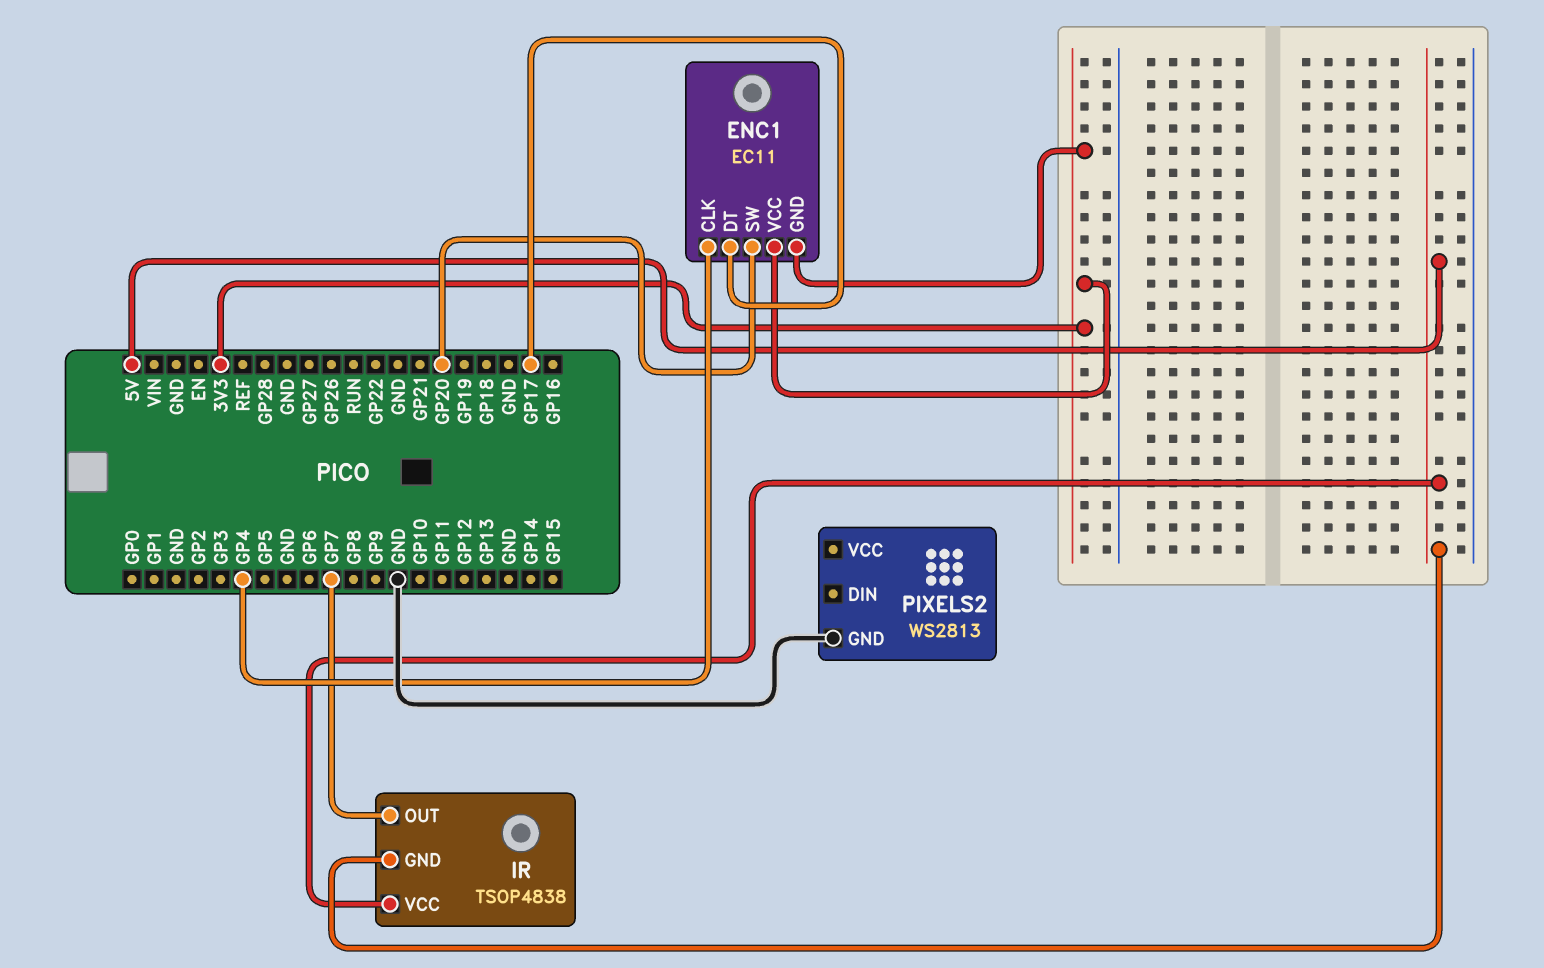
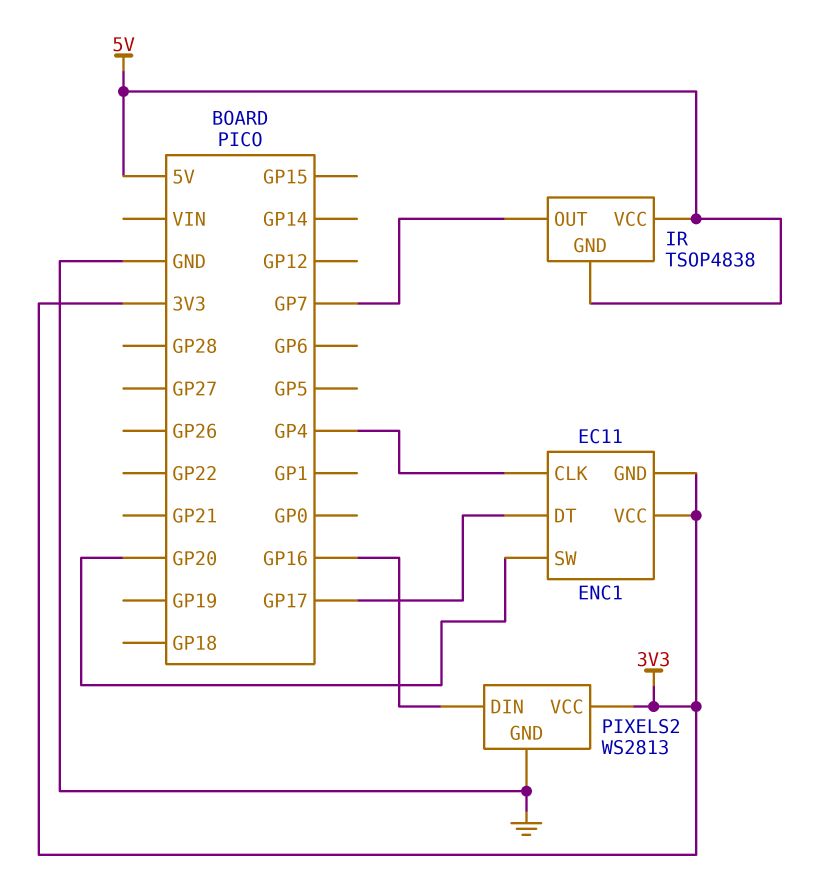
PIXELS2 pin DIN: none -> GP16
PIXELS2 pin VCC: none -> 3V3

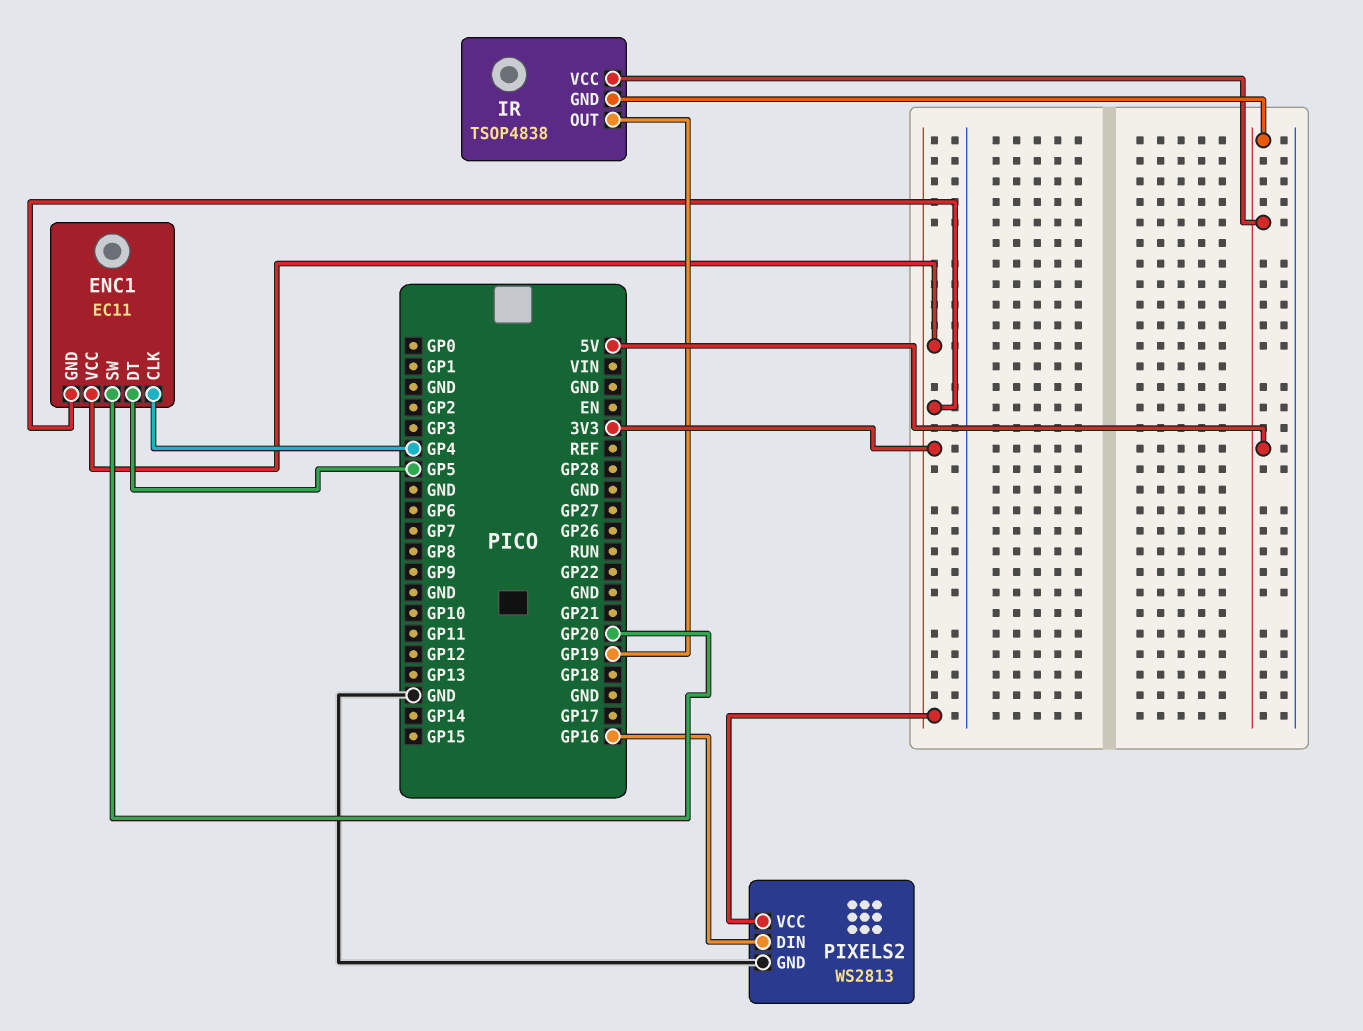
ENC1 pin DT: GP17 -> GP5
IR pin OUT: GP7 -> GP19

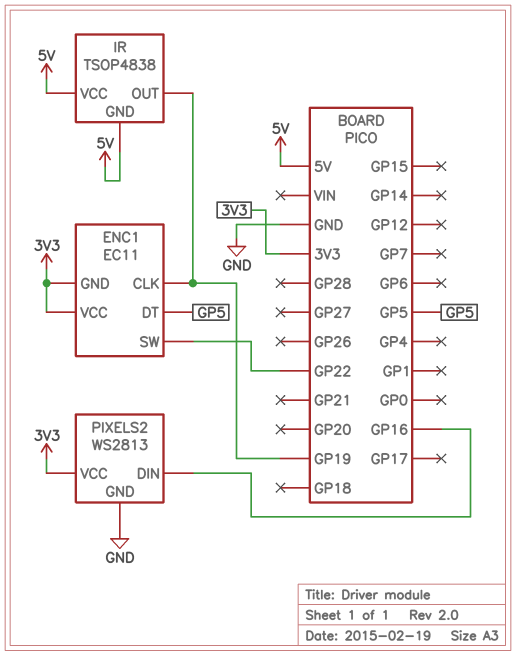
ENC1 pin CLK: GP4 -> GP19
ENC1 pin SW: GP20 -> GP22

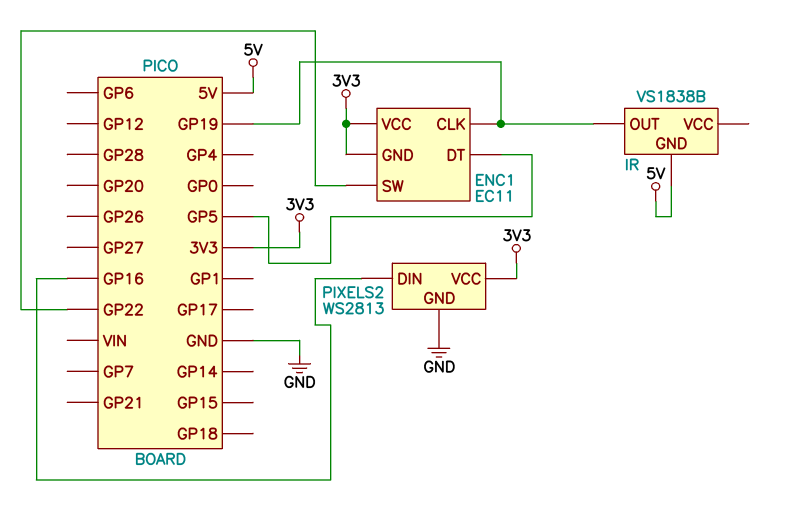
IR: TSOP4838 -> VS1838B
IR pin VCC: 5V -> none

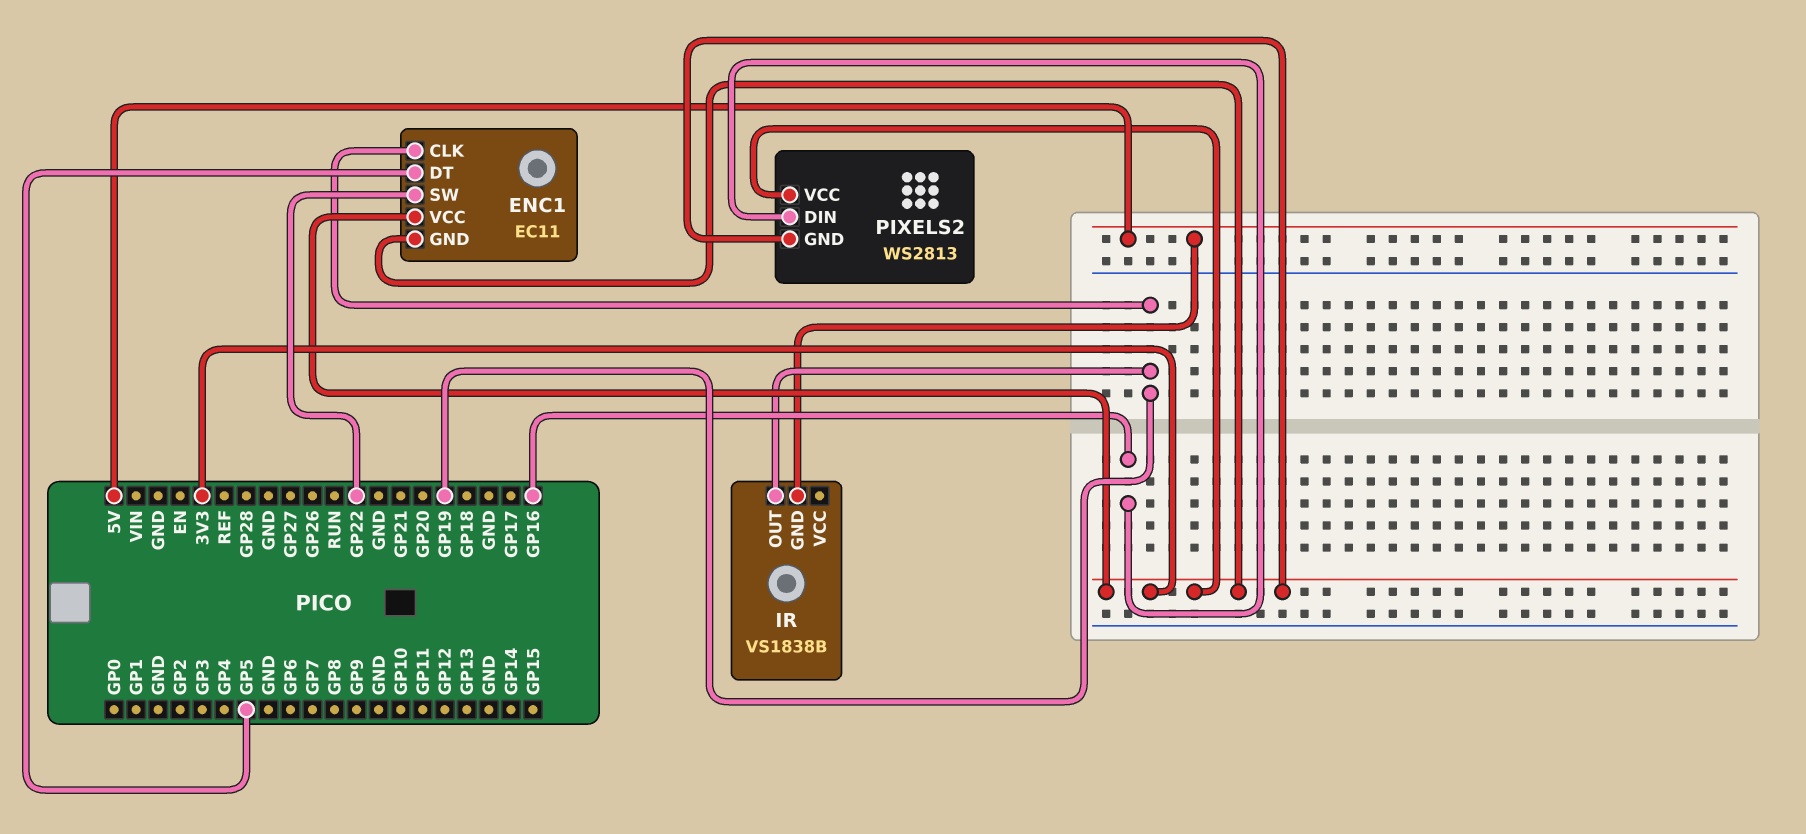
PIXELS2 pin GND: GND -> 3V3

